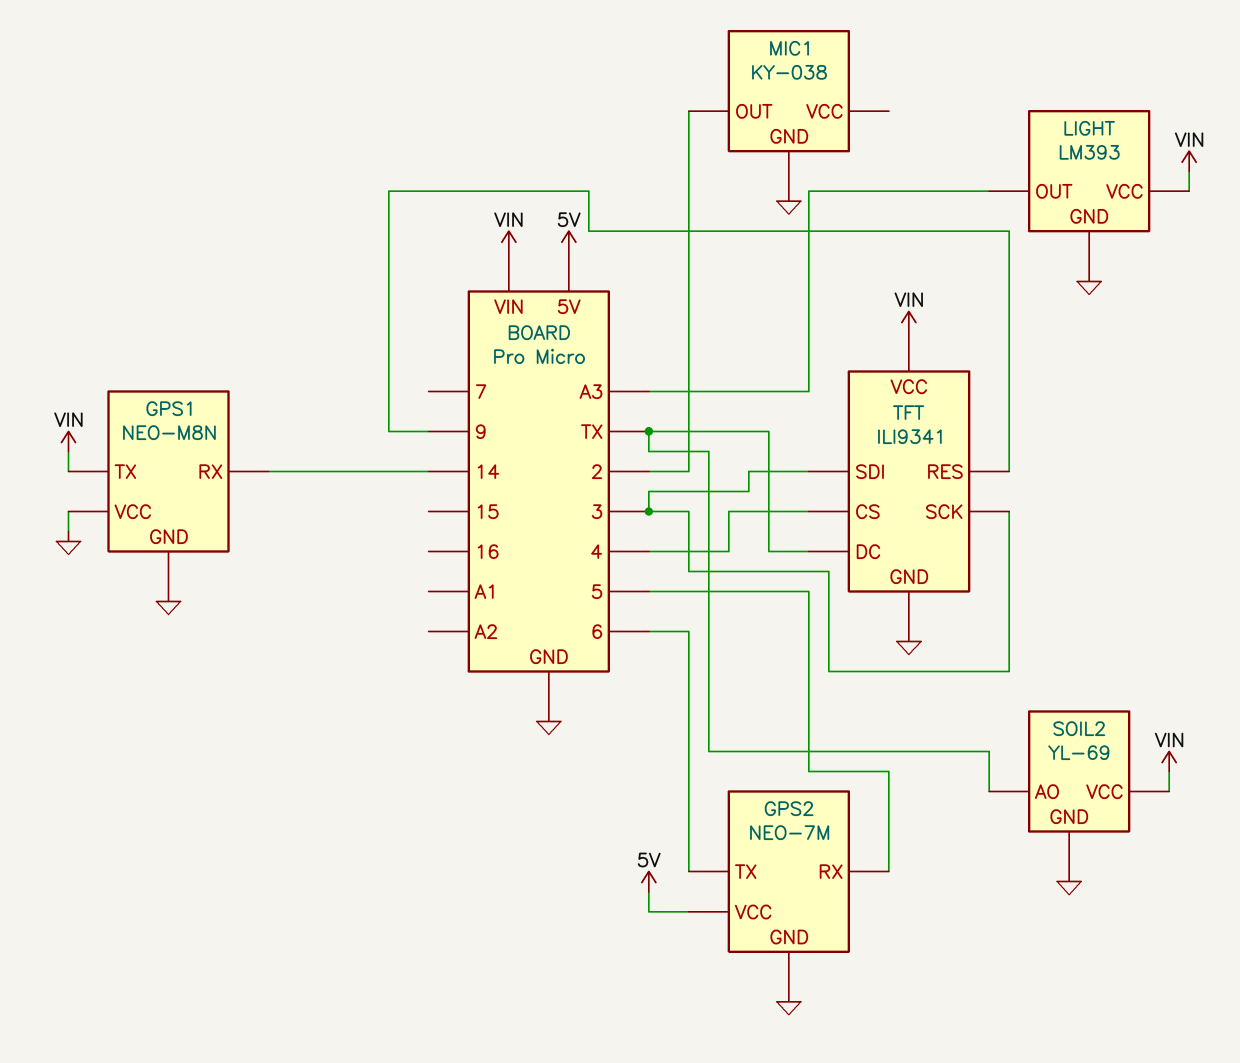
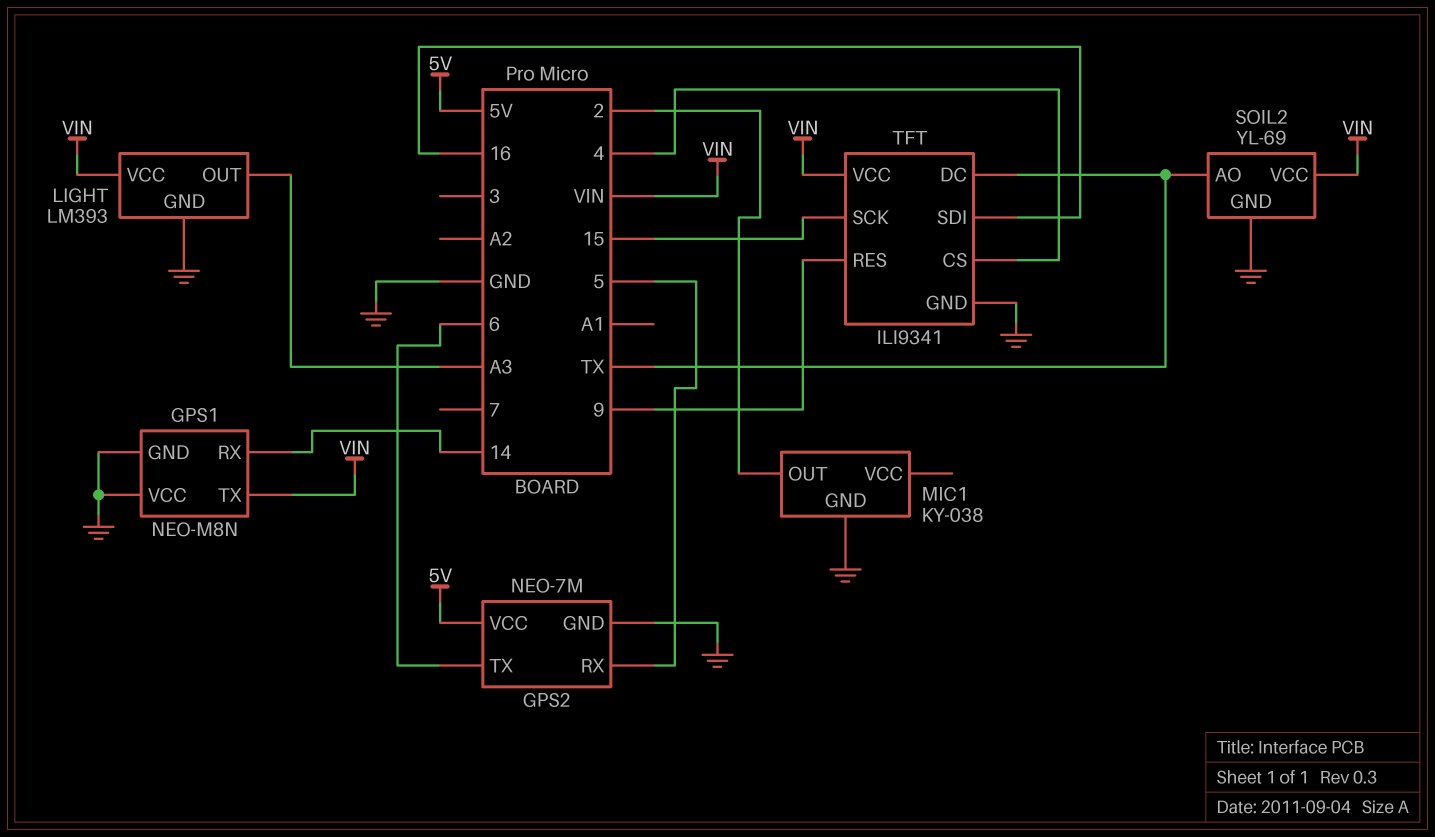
TFT pin SCK: 3 -> 15
TFT pin SDI: 3 -> 16

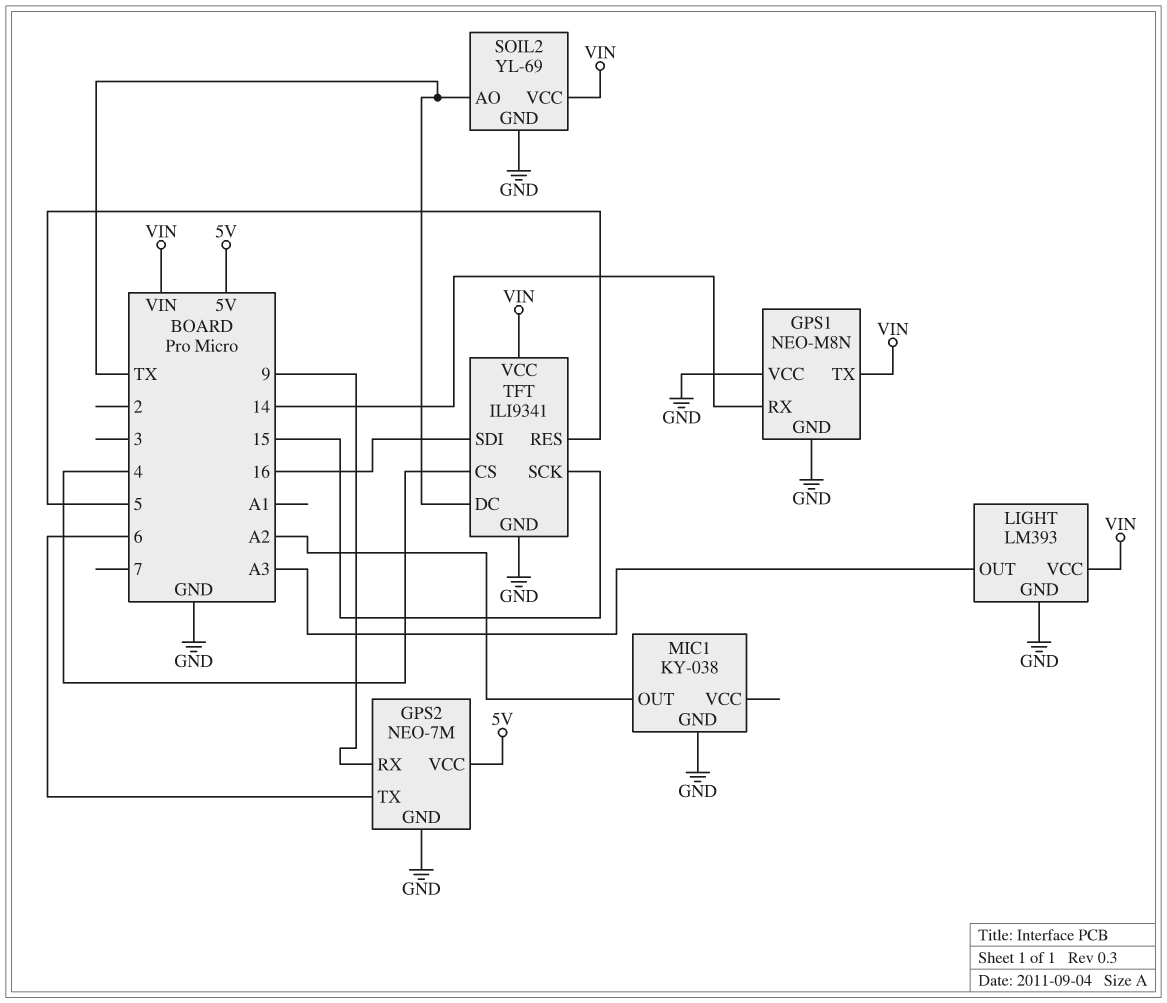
GPS2 pin RX: 5 -> 9
MIC1 pin OUT: 2 -> A2
TFT pin RES: 9 -> 5

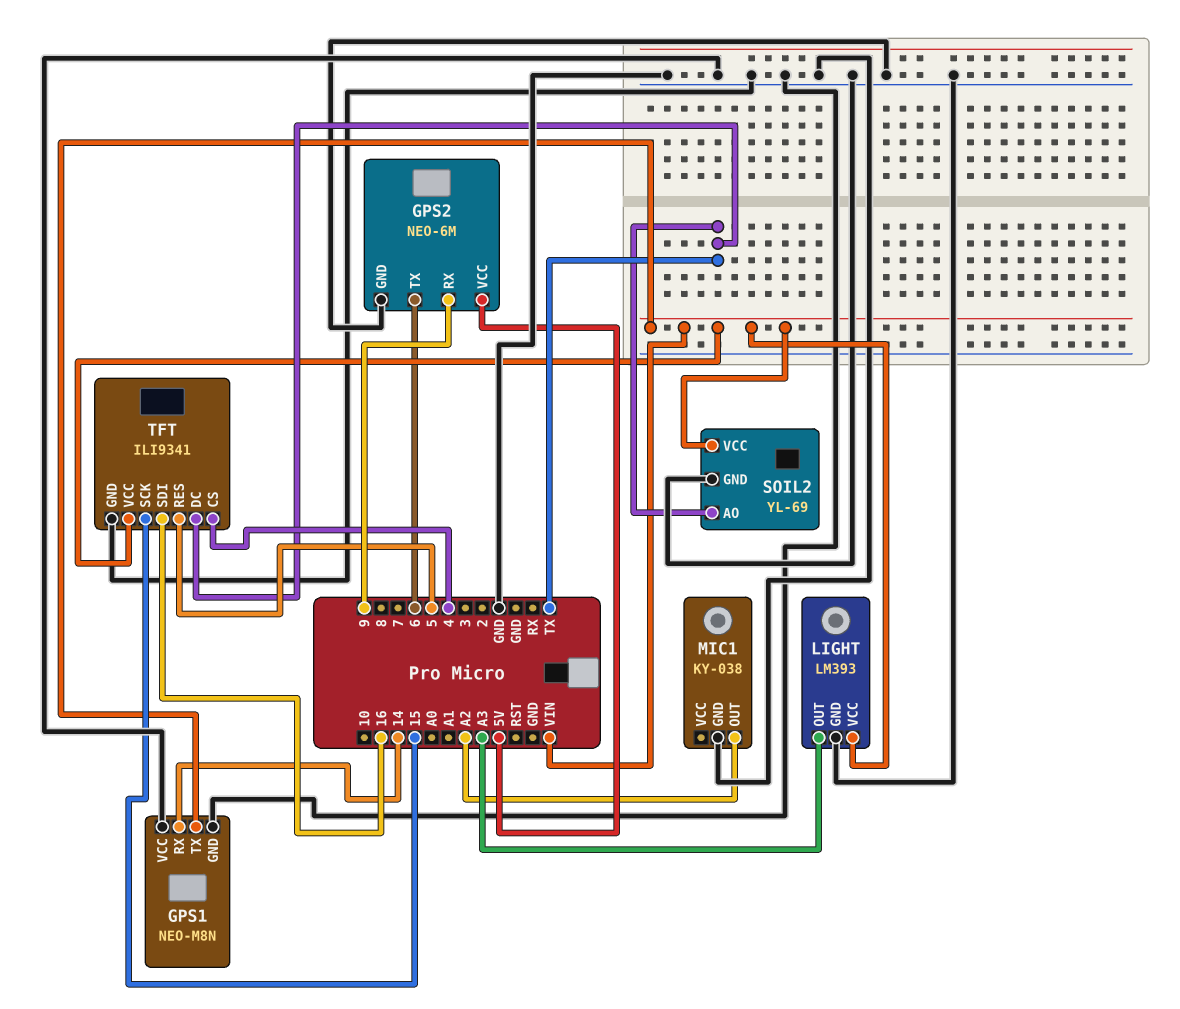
GPS2: NEO-7M -> NEO-6M

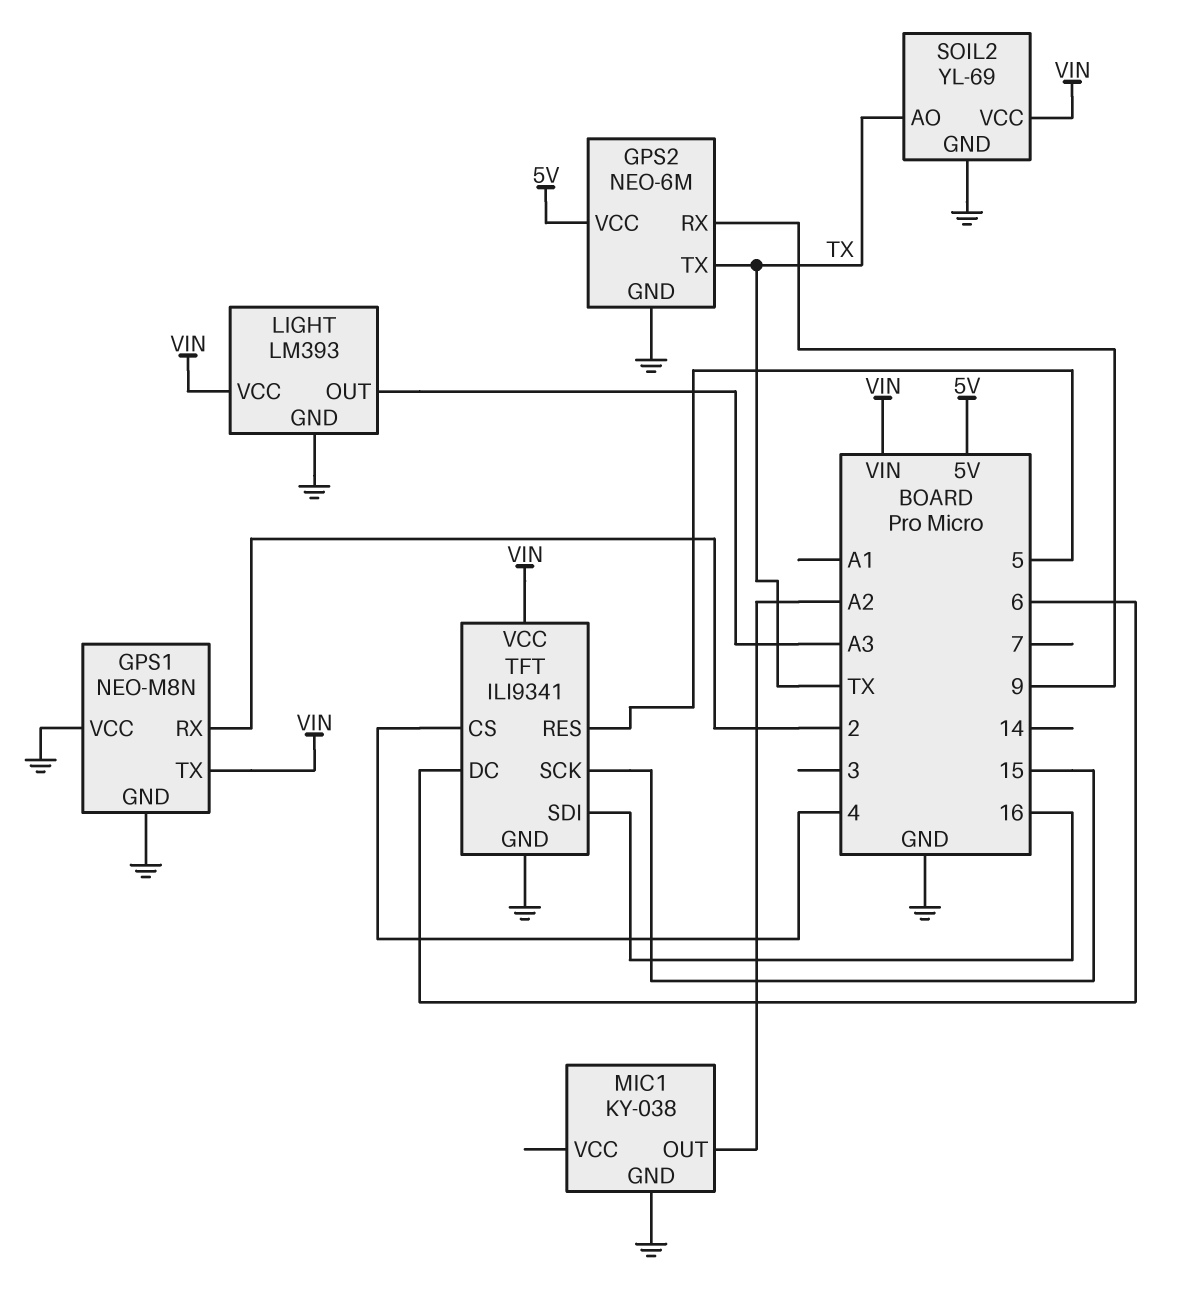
GPS1 pin RX: 14 -> 2
GPS2 pin TX: 6 -> TX
TFT pin DC: TX -> 6

